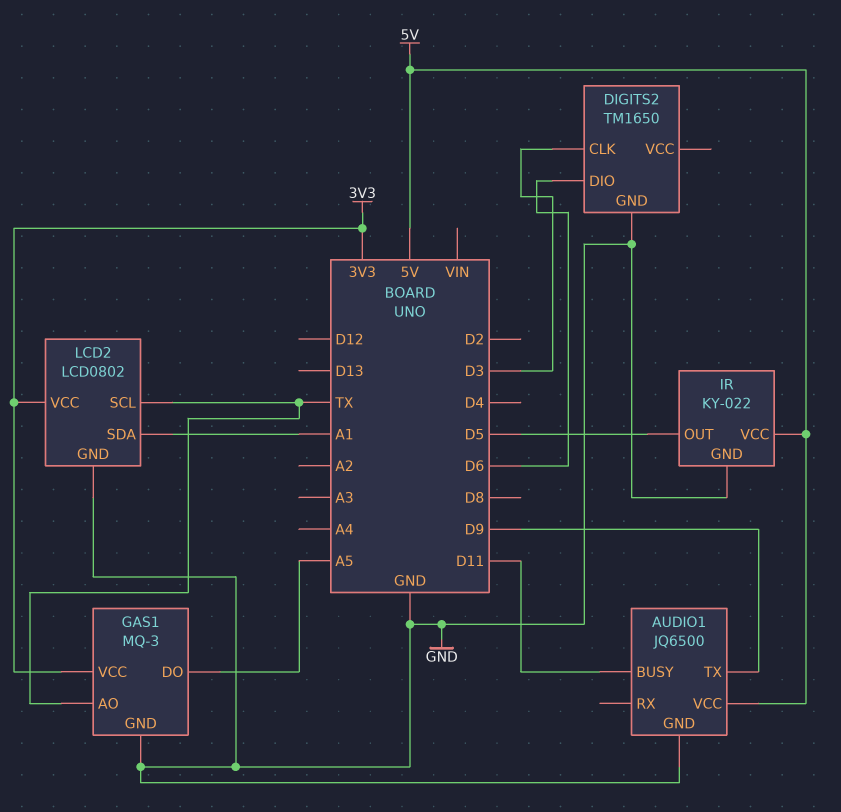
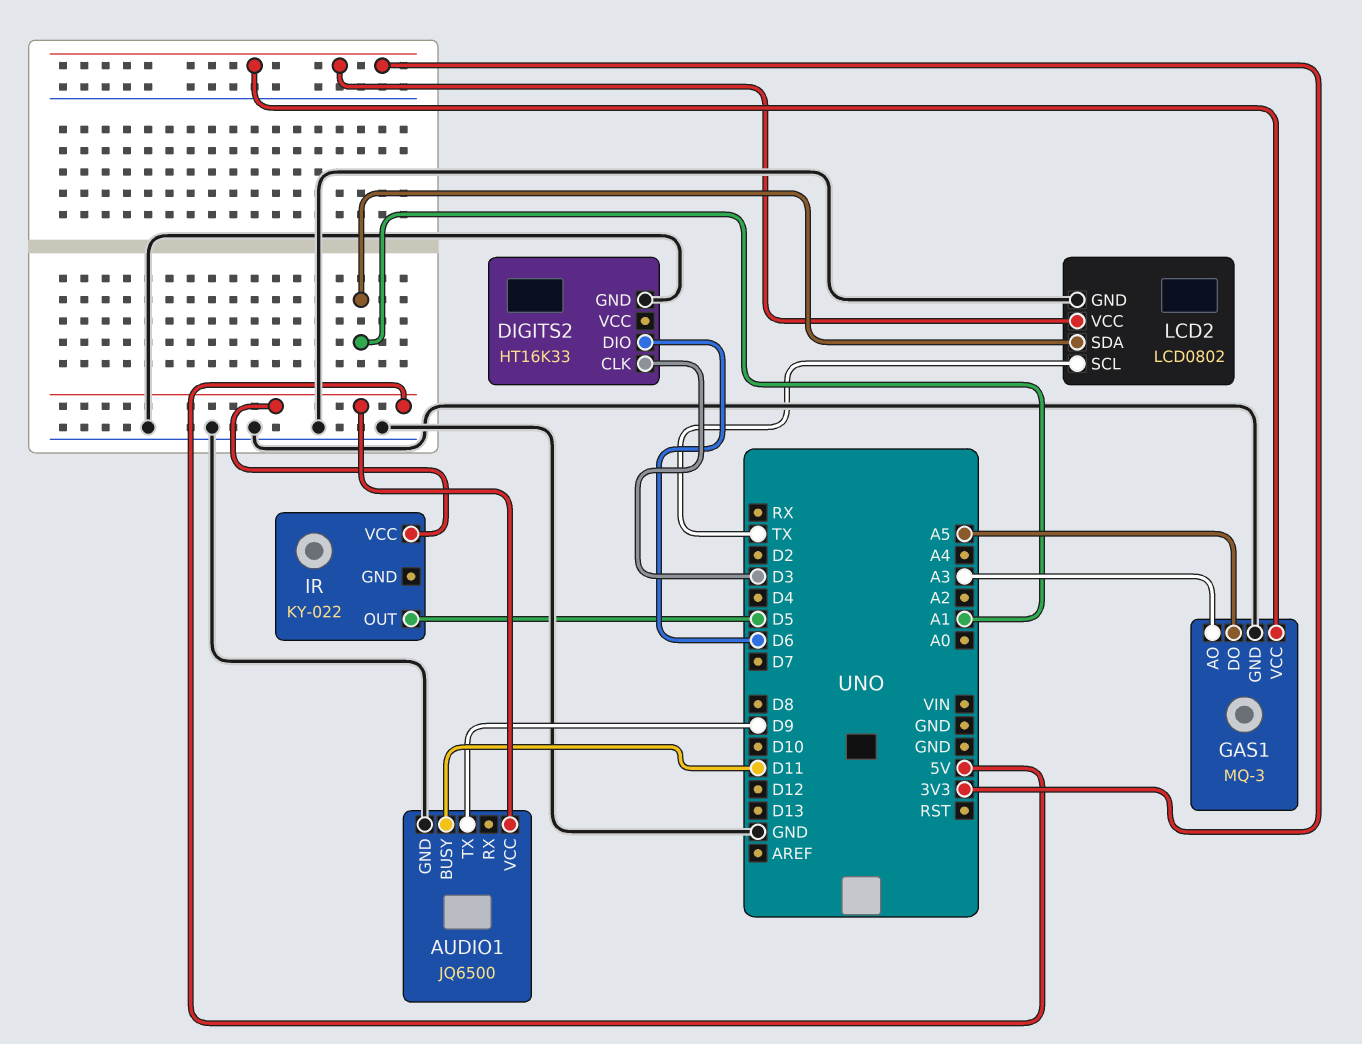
DIGITS2: TM1650 -> HT16K33
GAS1 pin AO: TX -> A3
IR pin GND: GND -> none

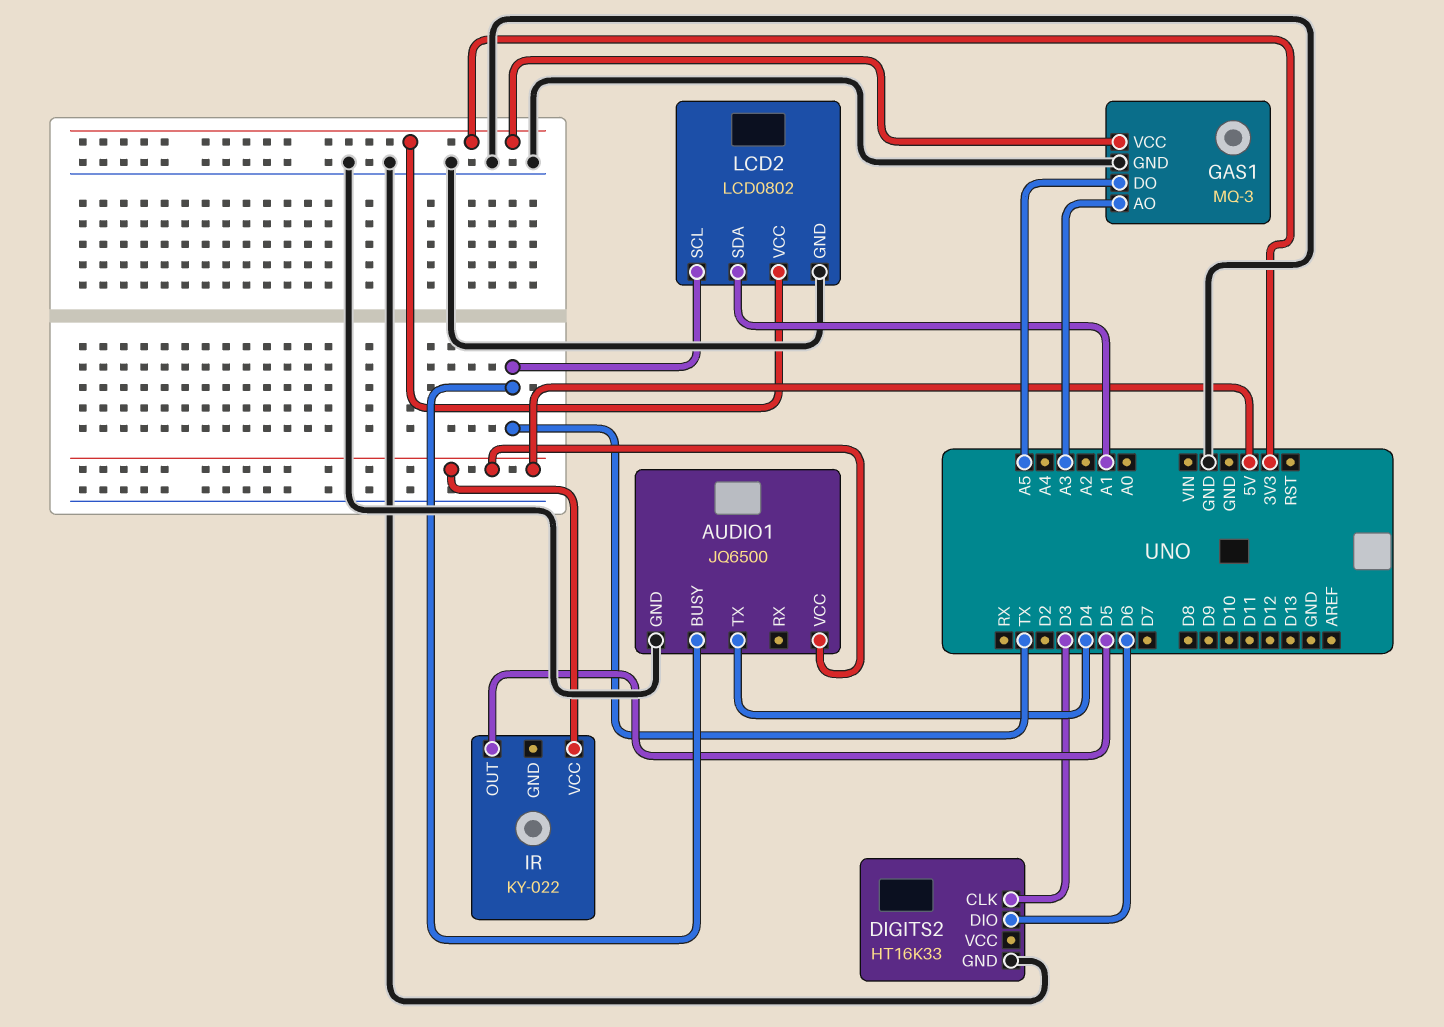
AUDIO1 pin BUSY: D11 -> TX
AUDIO1 pin TX: D9 -> D4

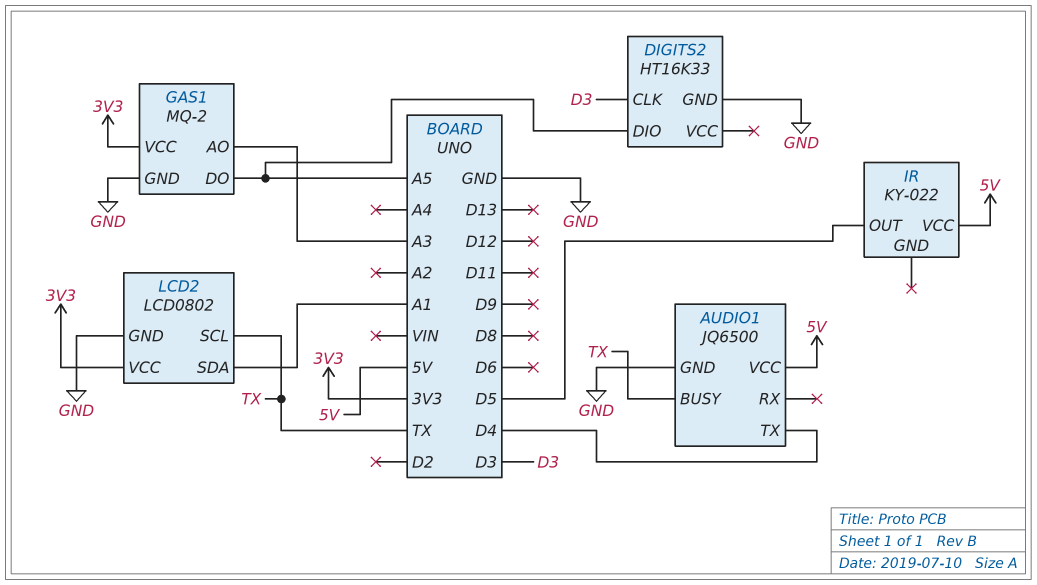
DIGITS2 pin DIO: D6 -> A5
GAS1: MQ-3 -> MQ-2

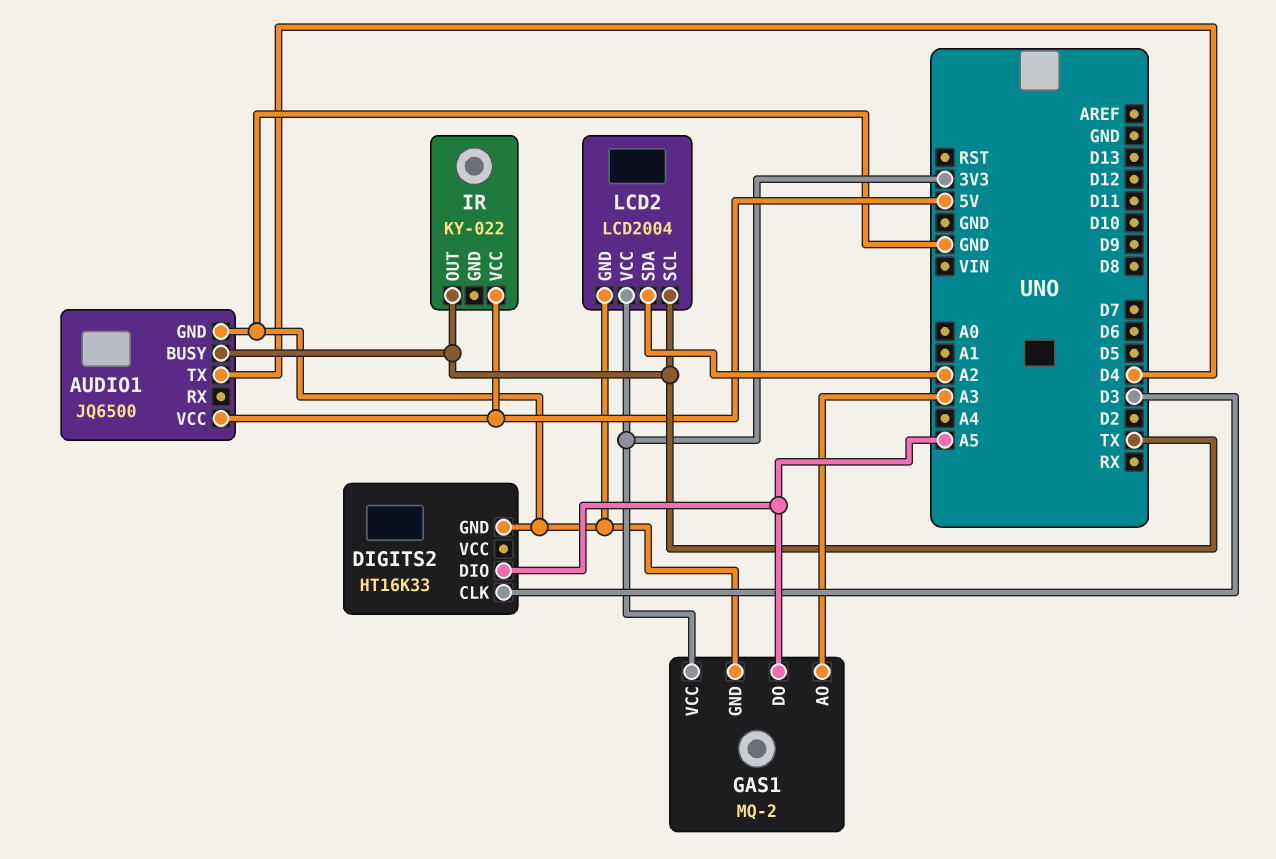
IR pin OUT: D5 -> TX
LCD2: LCD0802 -> LCD2004
LCD2 pin SDA: A1 -> A2

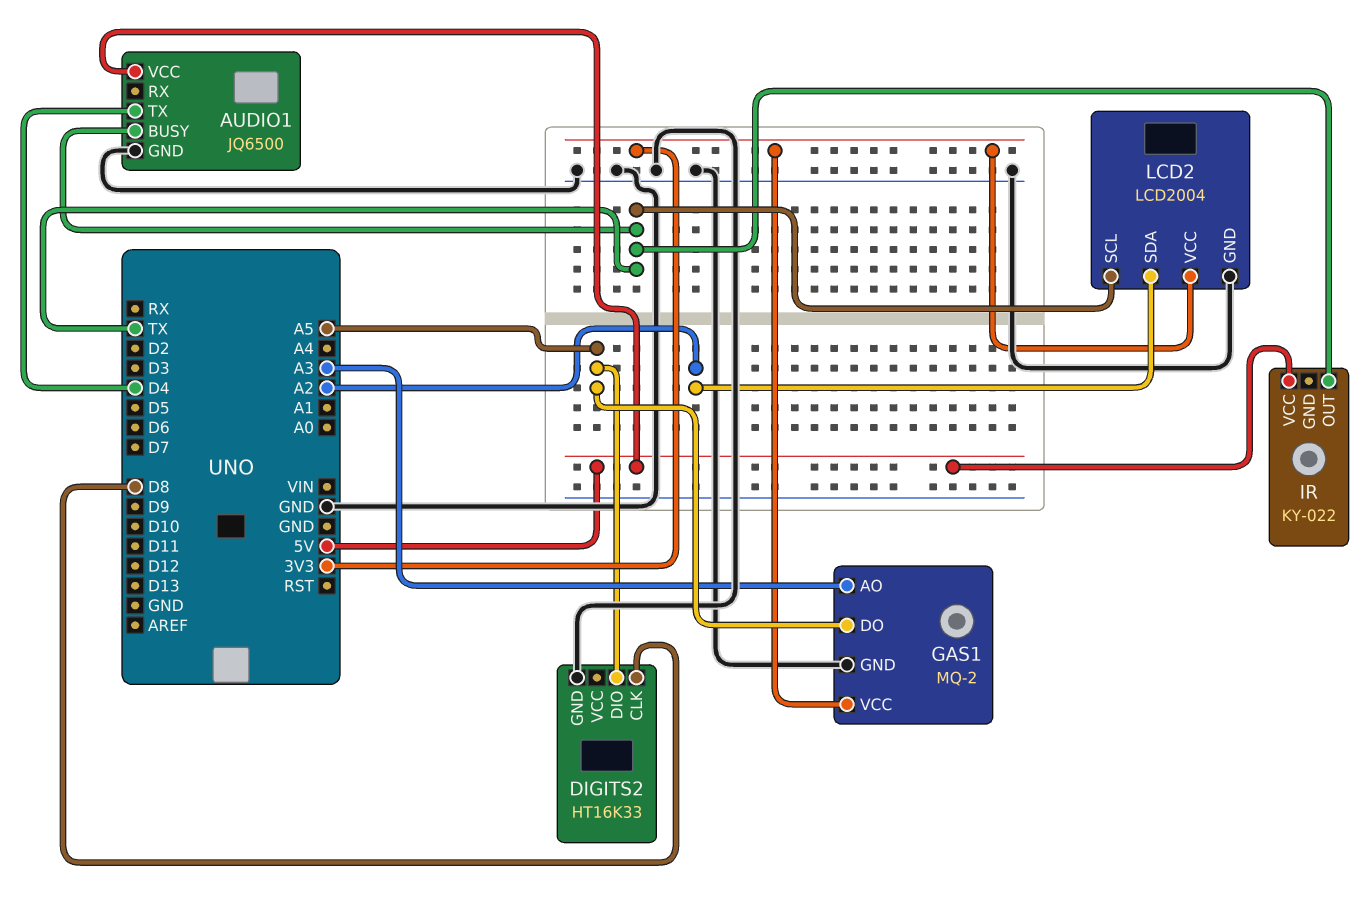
DIGITS2 pin CLK: D3 -> D8

